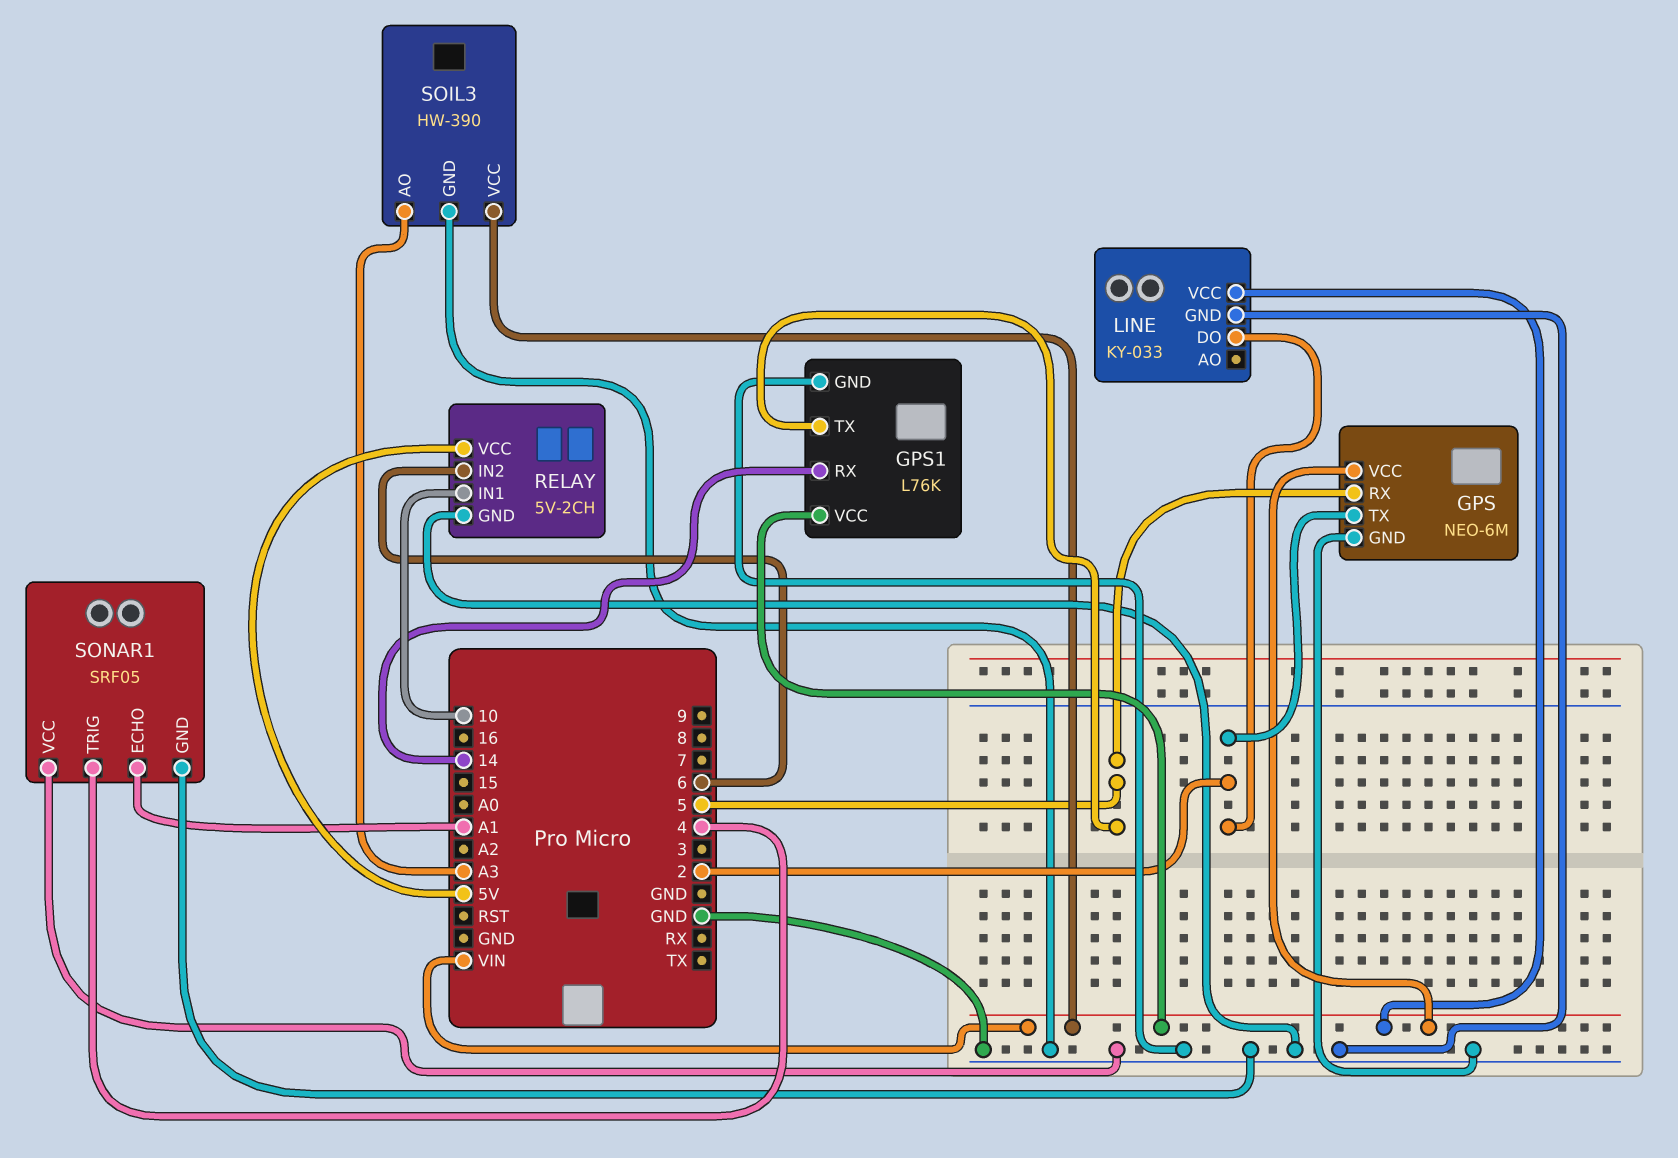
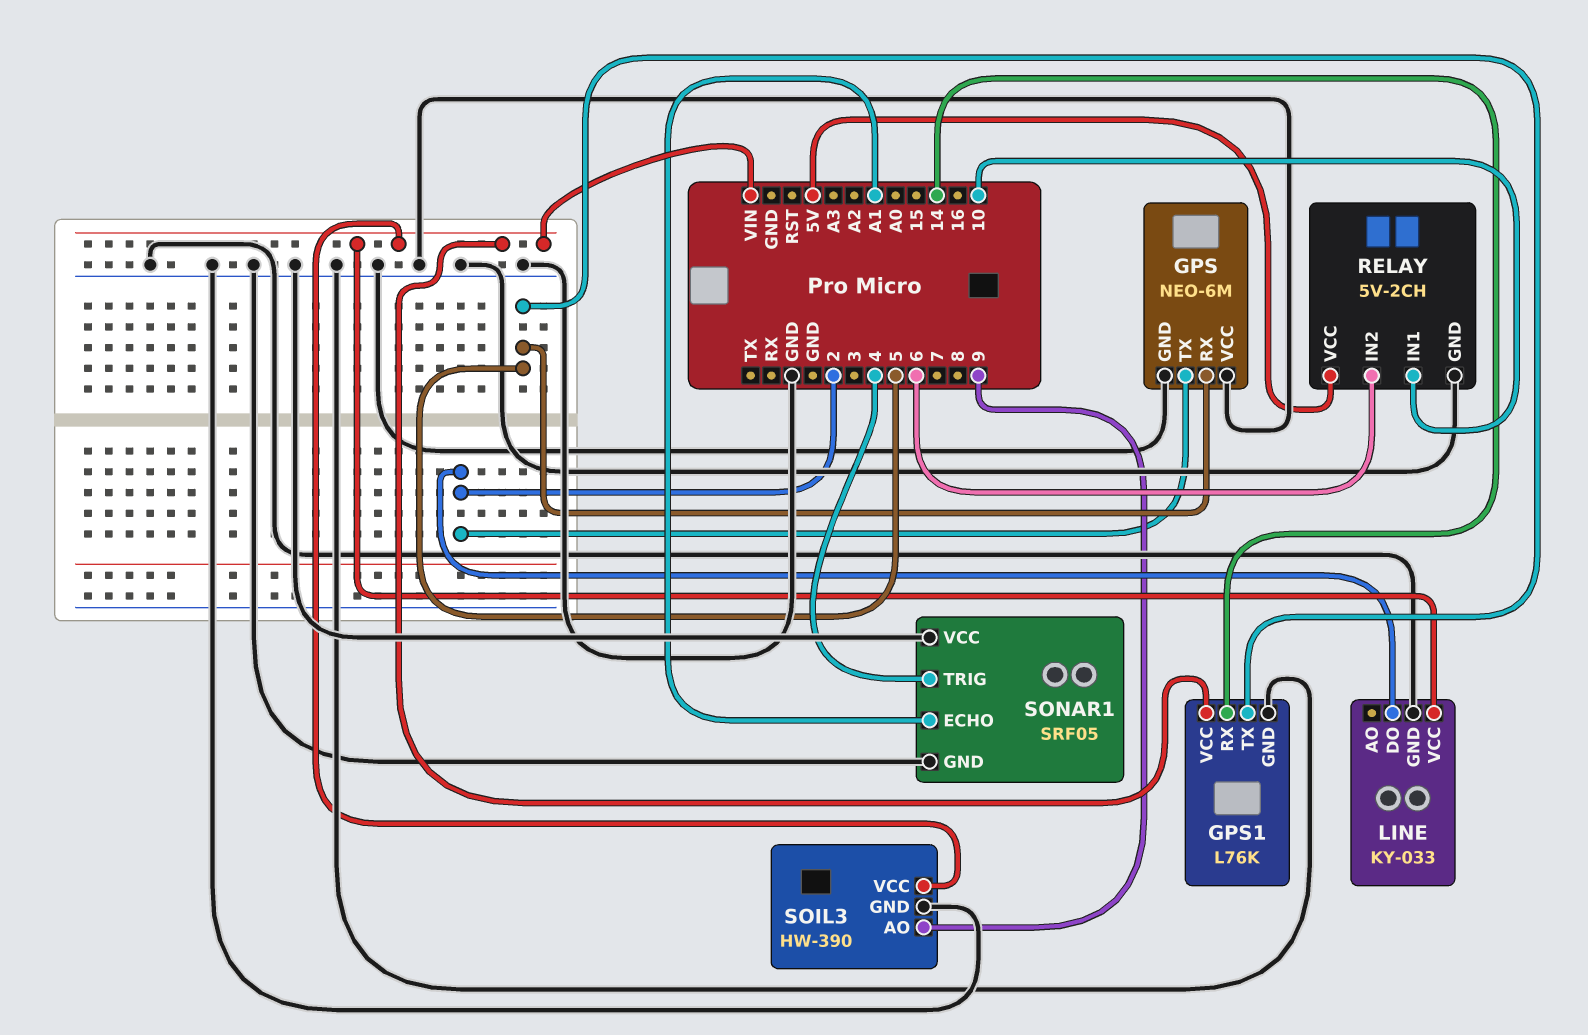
GPS pin VCC: VIN -> GND
SOIL3 pin AO: A3 -> 9

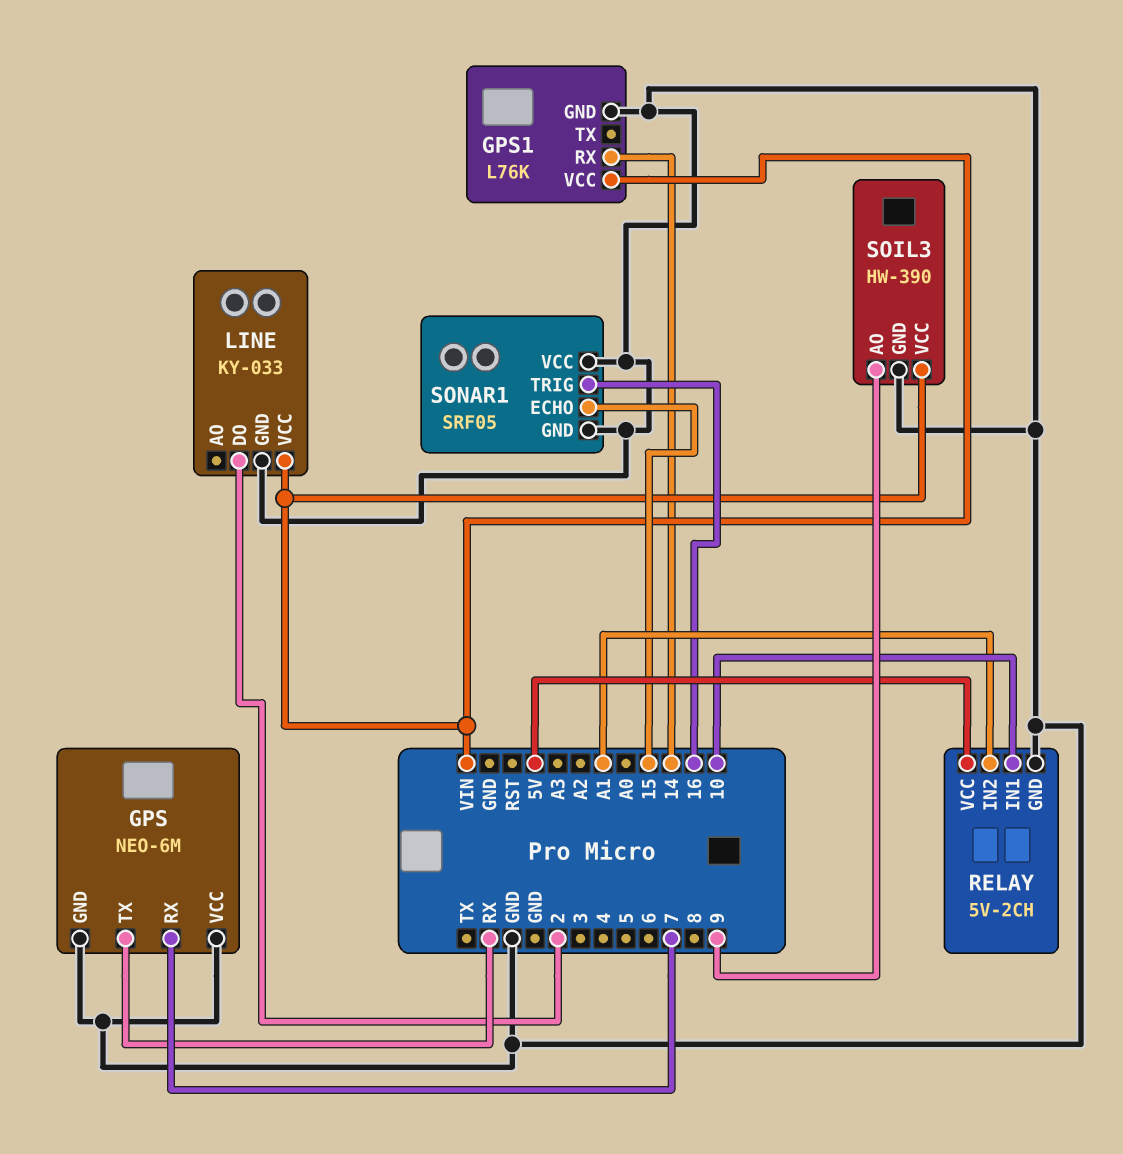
GPS pin RX: 5 -> 7
GPS pin TX: 2 -> RX
GPS1 pin TX: 5 -> none
RELAY pin IN2: 6 -> A1
SONAR1 pin ECHO: A1 -> 15
SONAR1 pin TRIG: 4 -> 16

